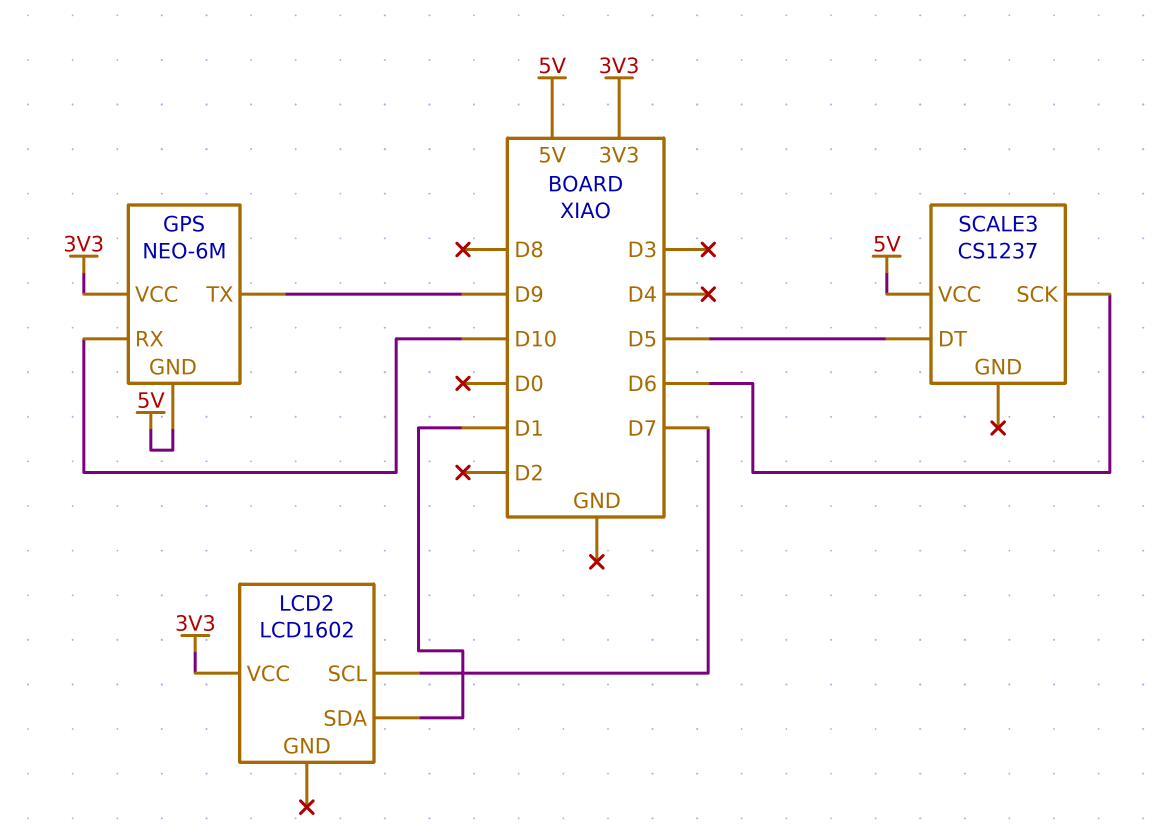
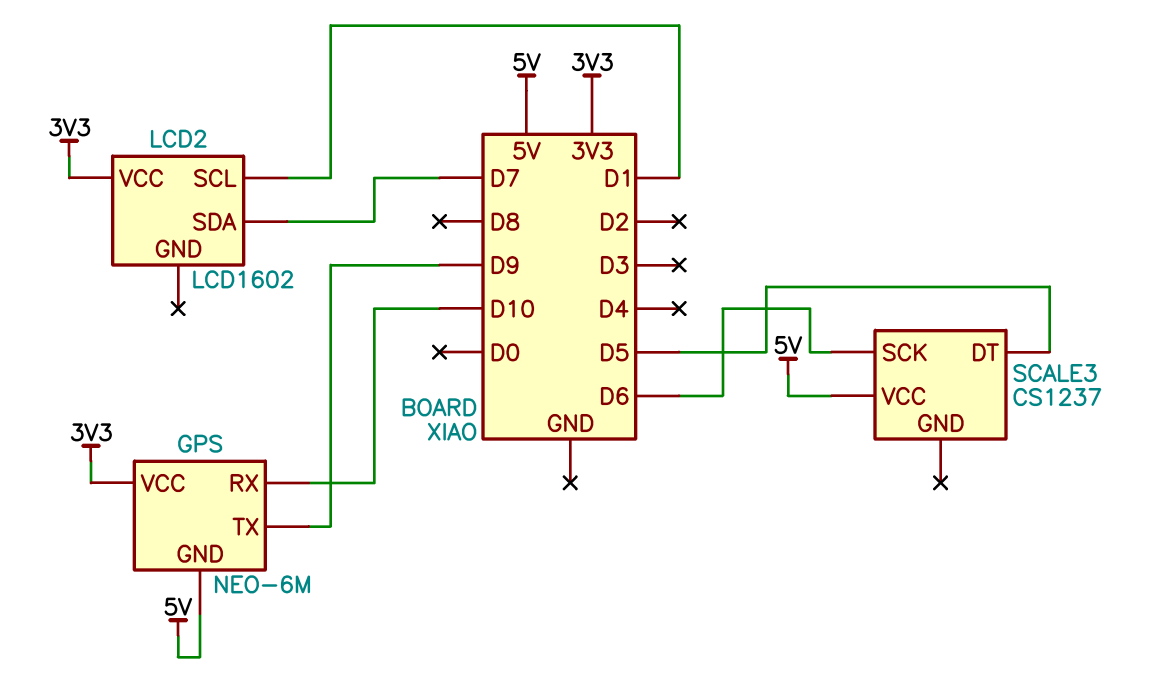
LCD2 pin SCL: D7 -> D1
LCD2 pin SDA: D1 -> D7

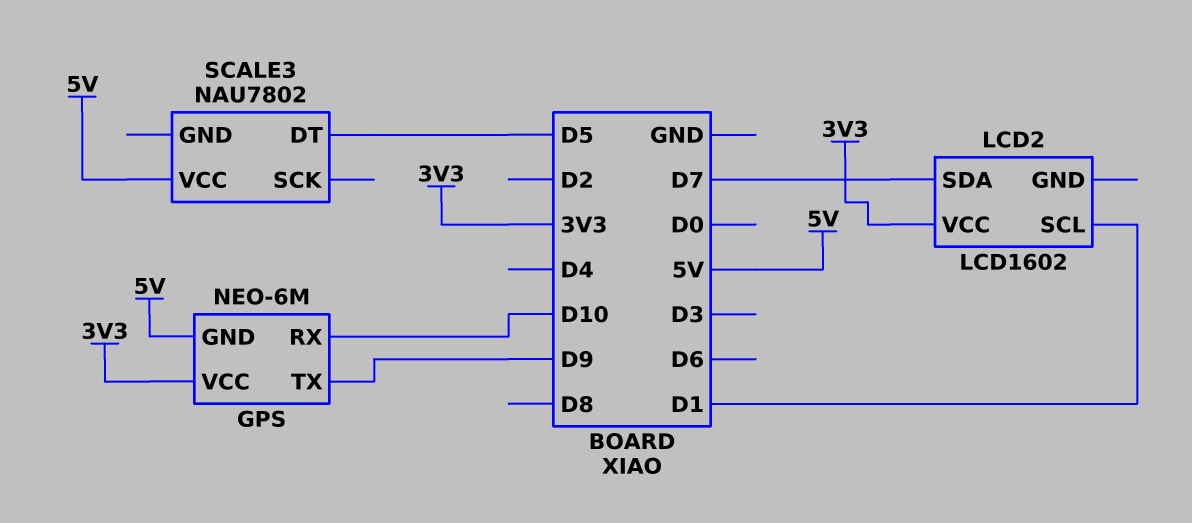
SCALE3: CS1237 -> NAU7802
SCALE3 pin SCK: D6 -> none

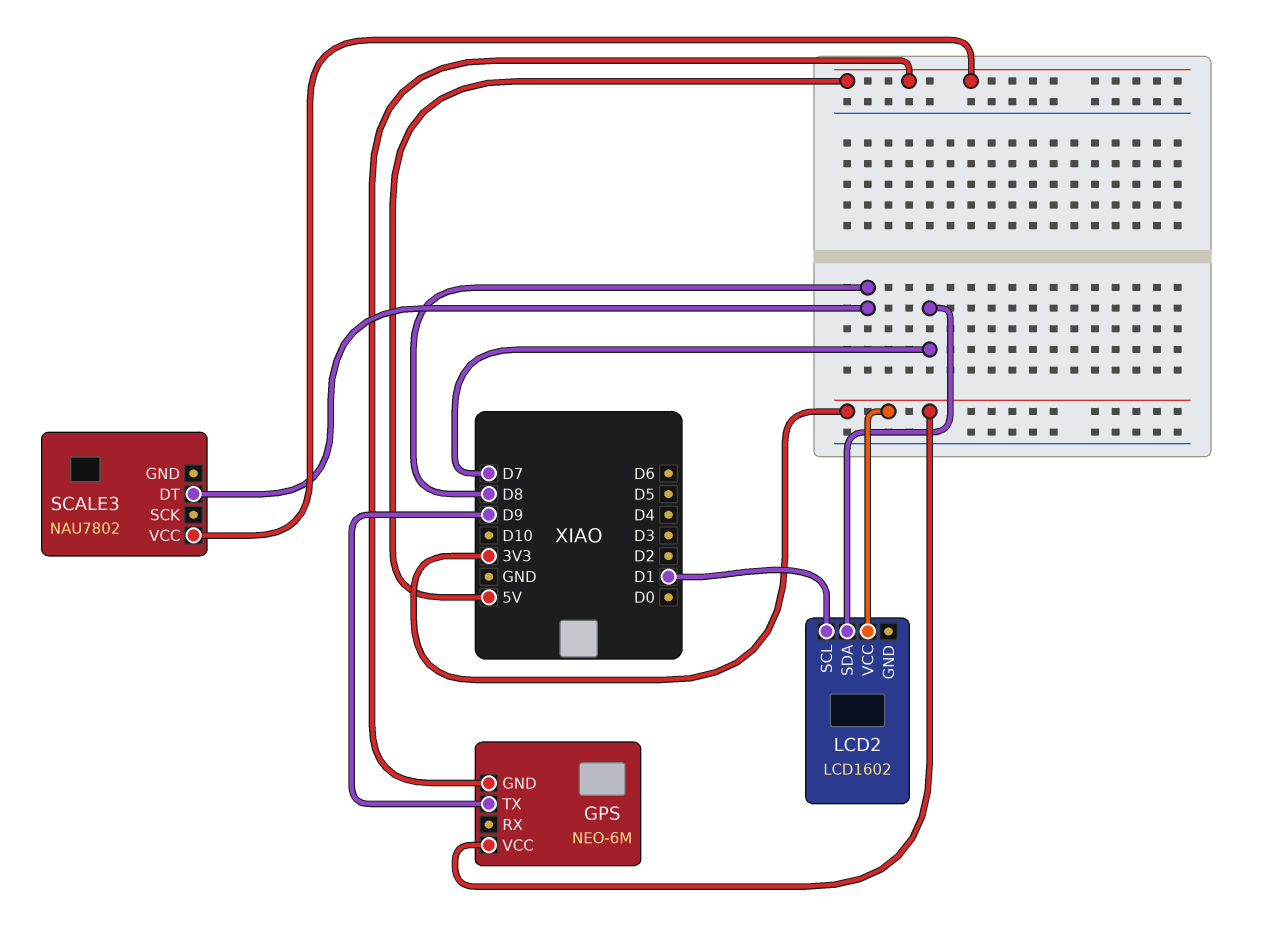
GPS pin RX: D10 -> none
SCALE3 pin DT: D5 -> D8

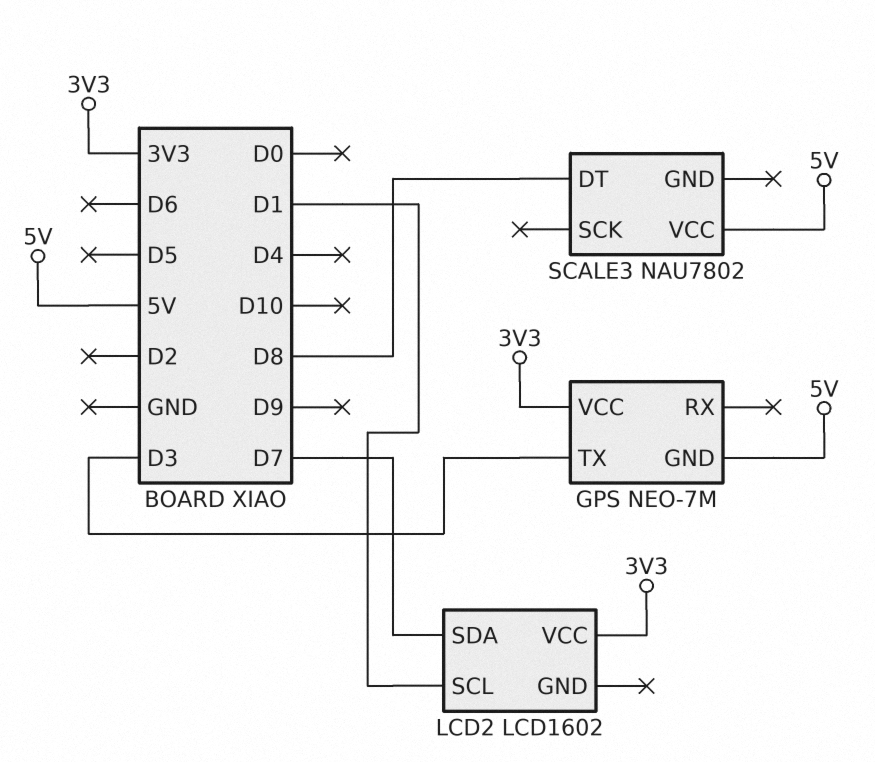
GPS: NEO-6M -> NEO-7M
GPS pin TX: D9 -> D3

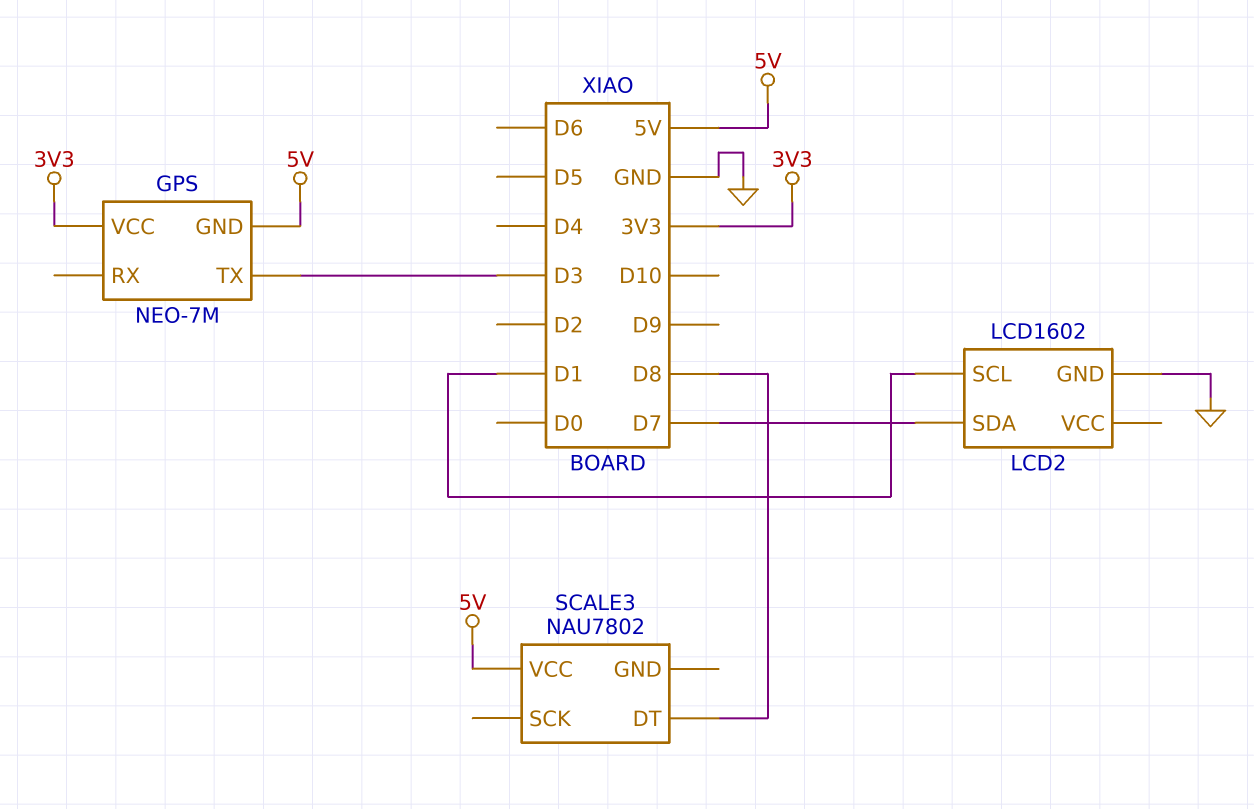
LCD2 pin GND: none -> GND
LCD2 pin VCC: 3V3 -> none

